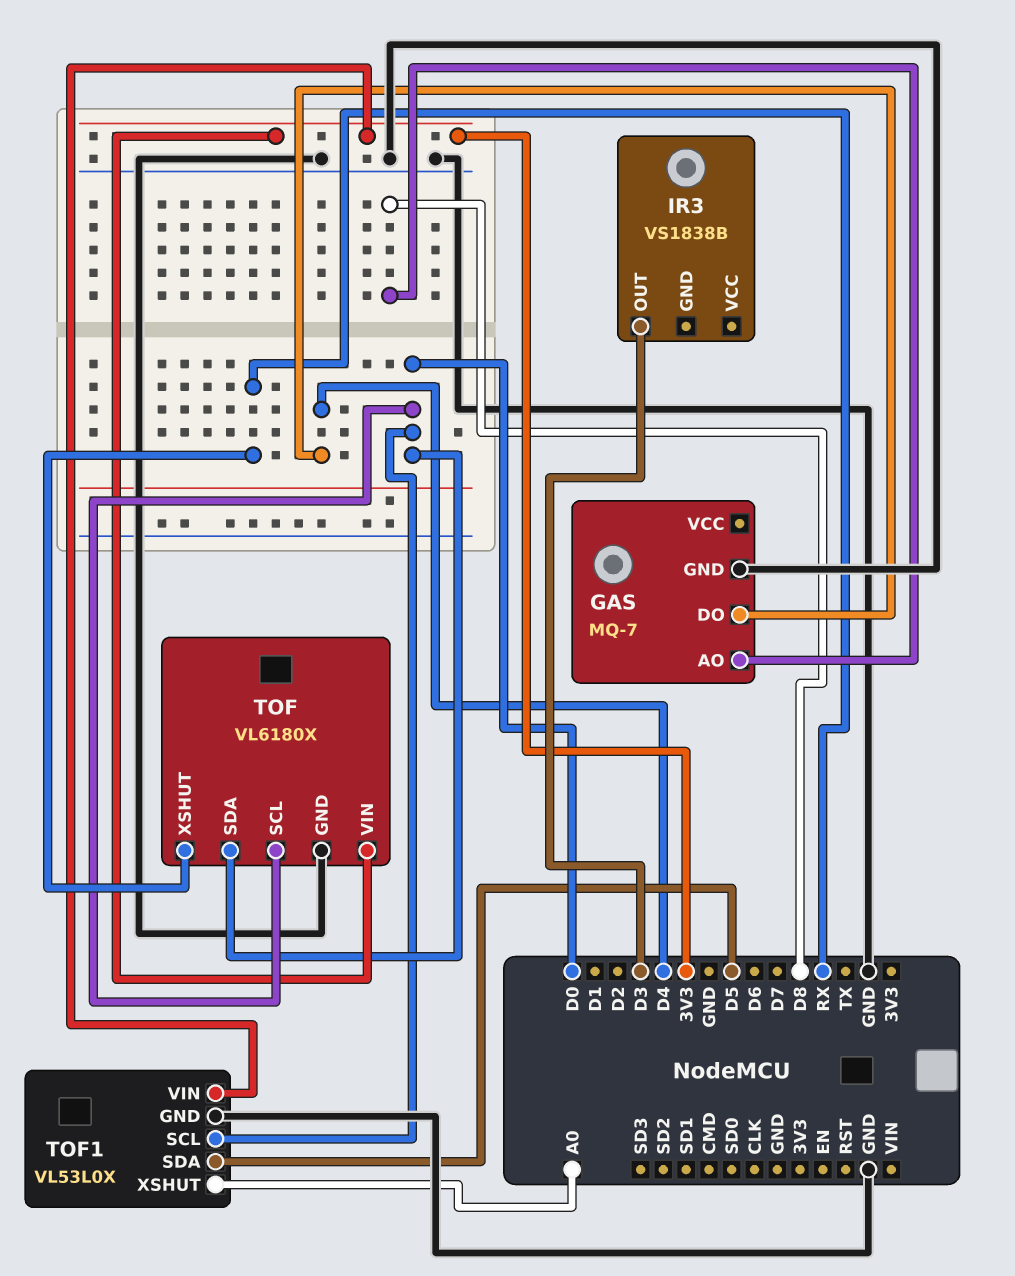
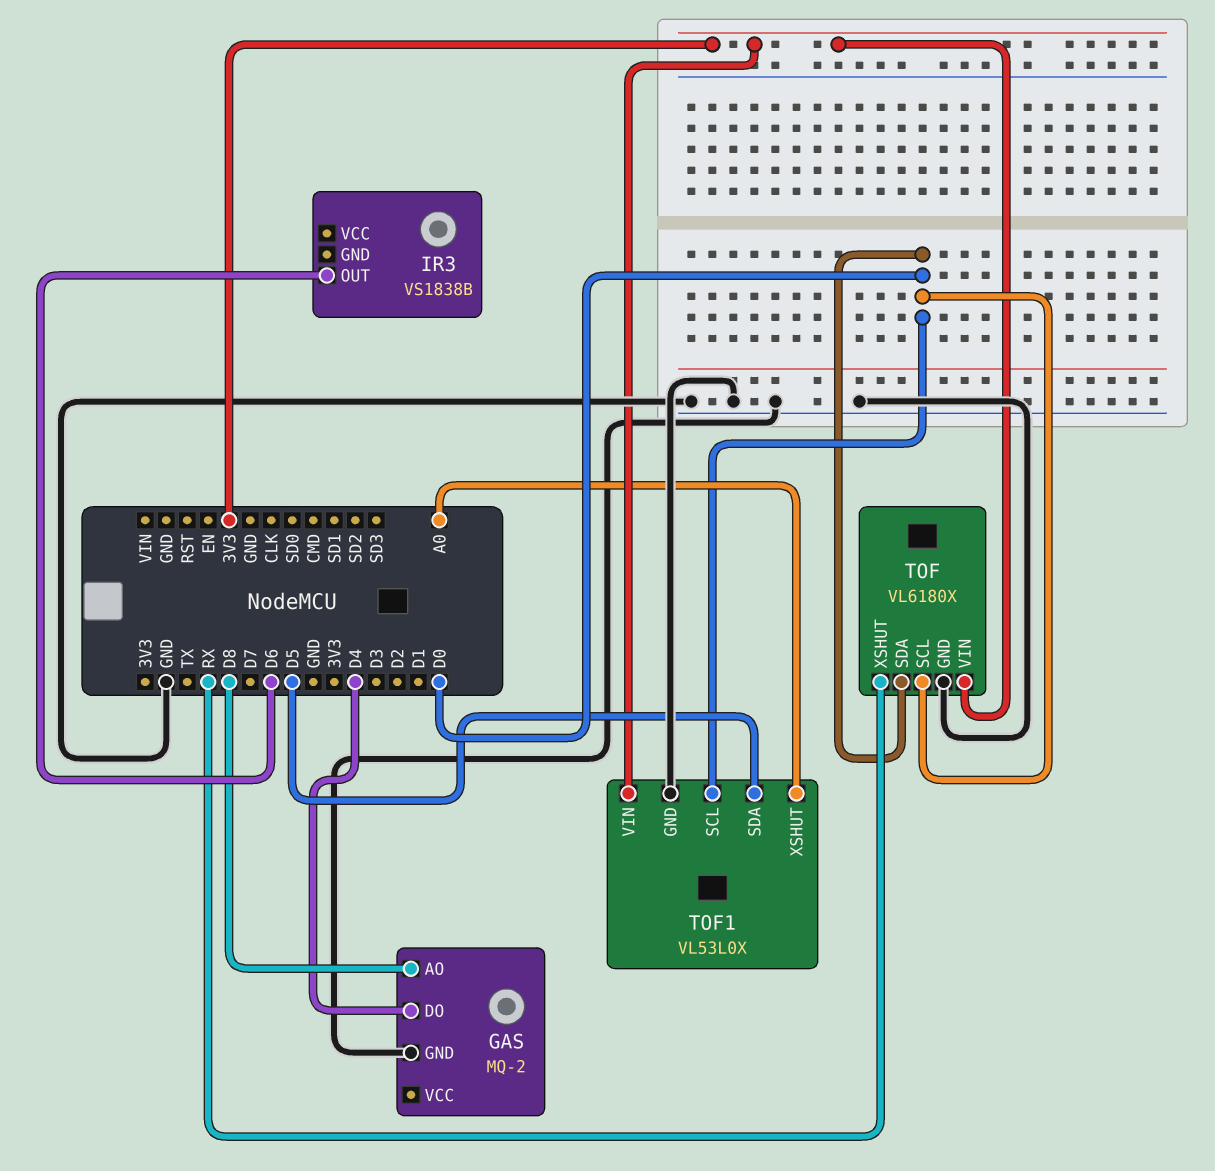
GAS: MQ-7 -> MQ-2
IR3 pin OUT: D3 -> D6

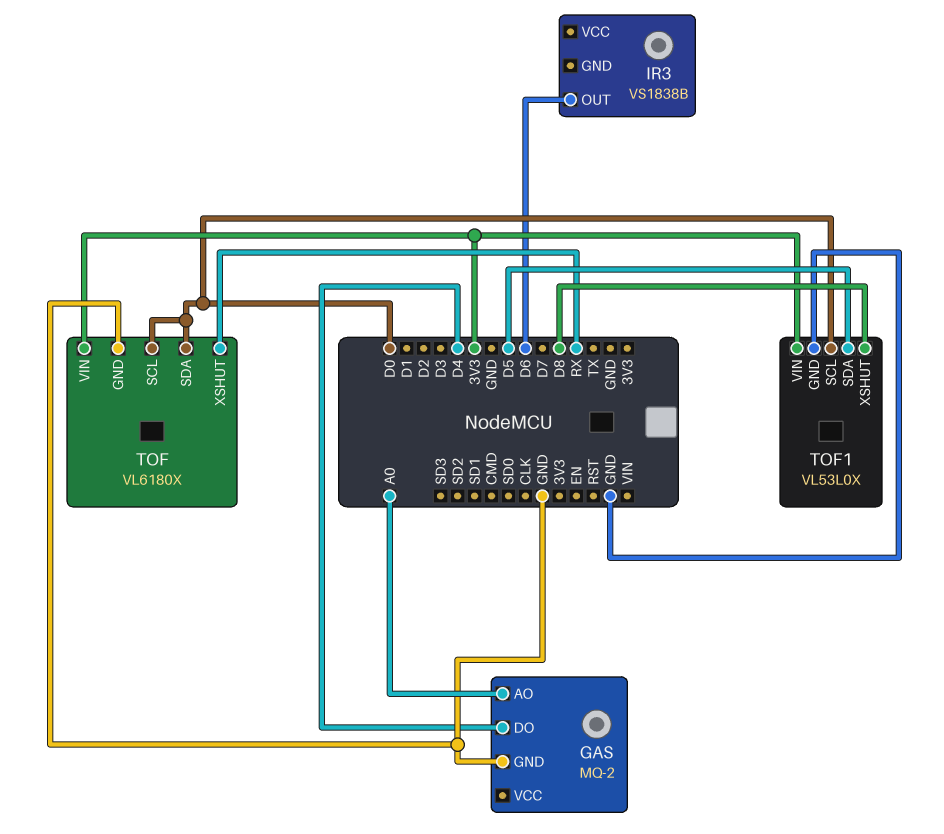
GAS pin AO: D8 -> A0
TOF1 pin XSHUT: A0 -> D8

